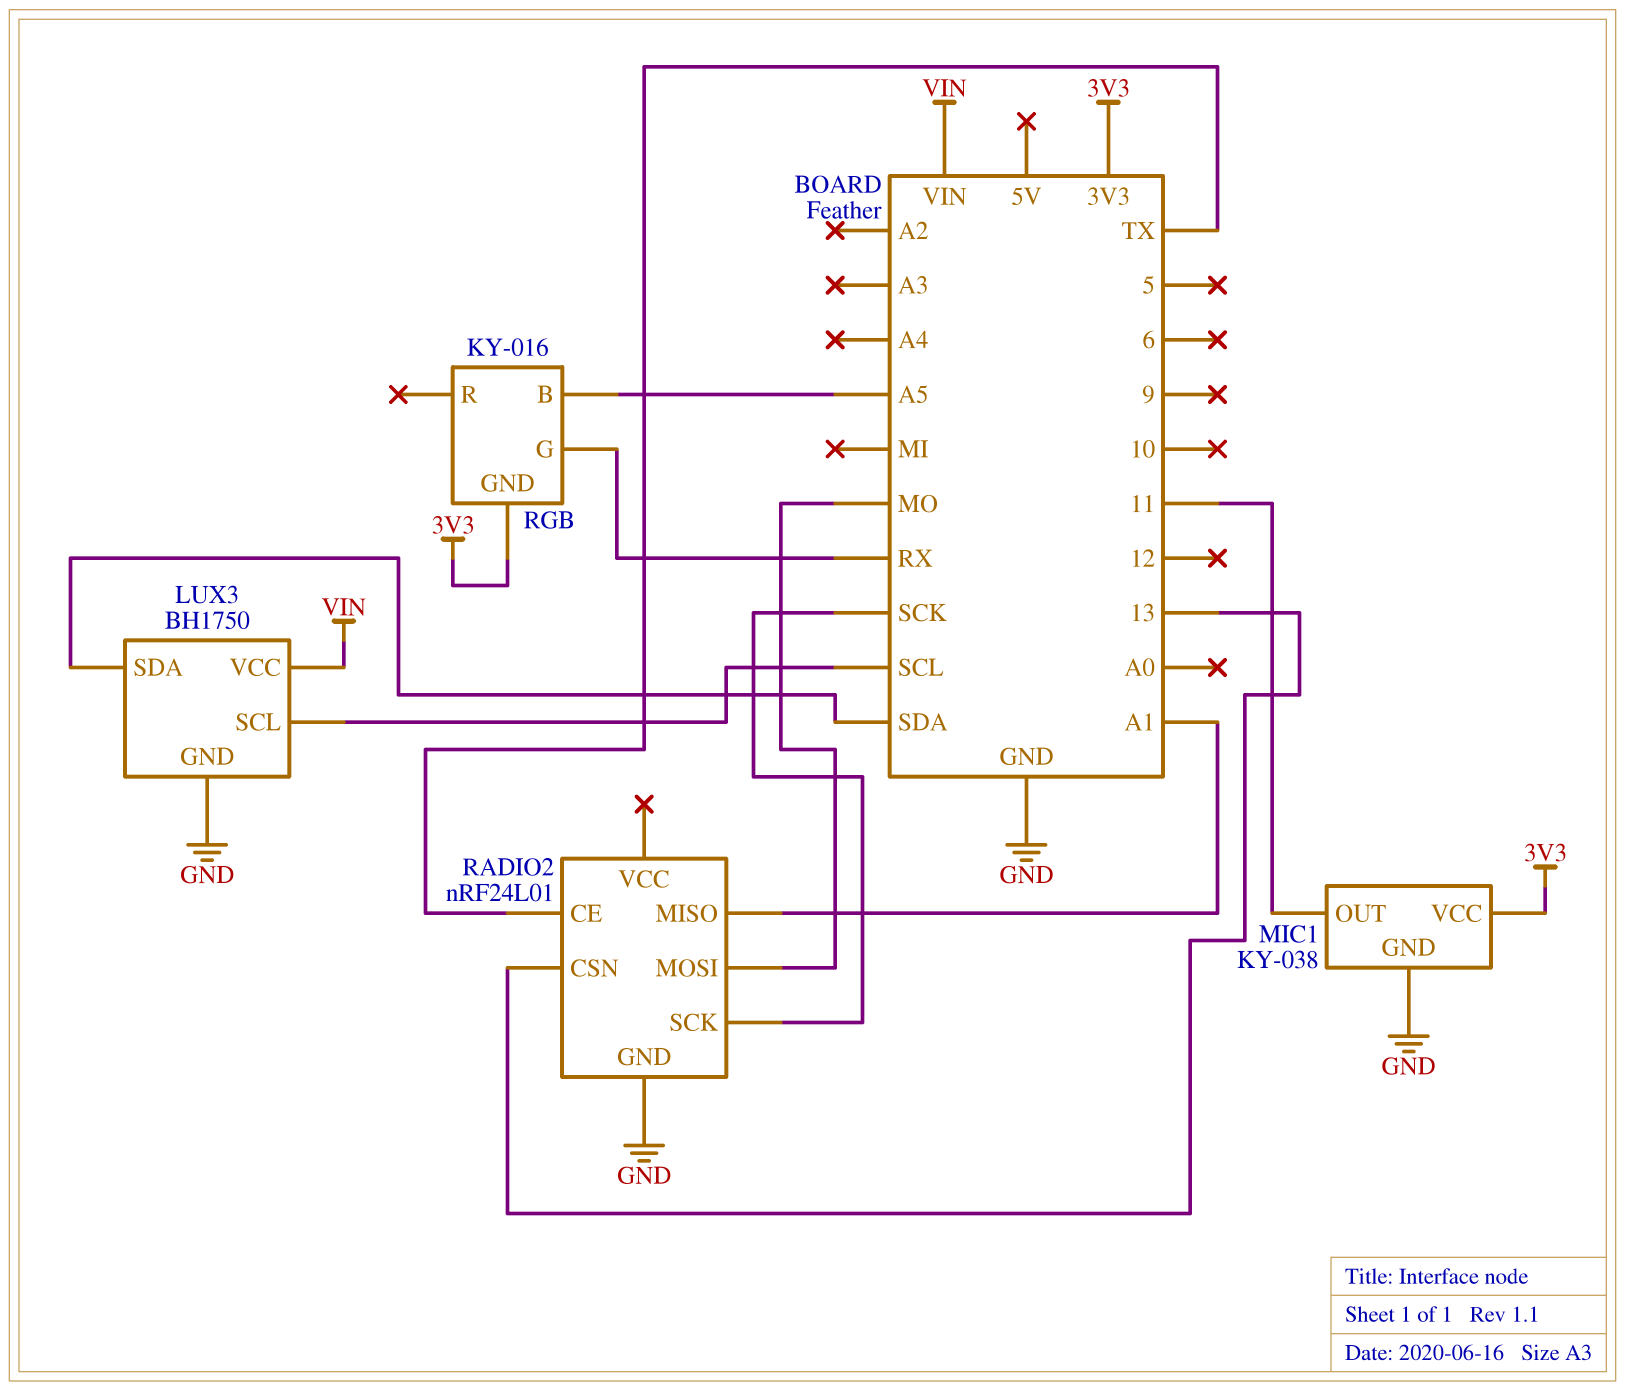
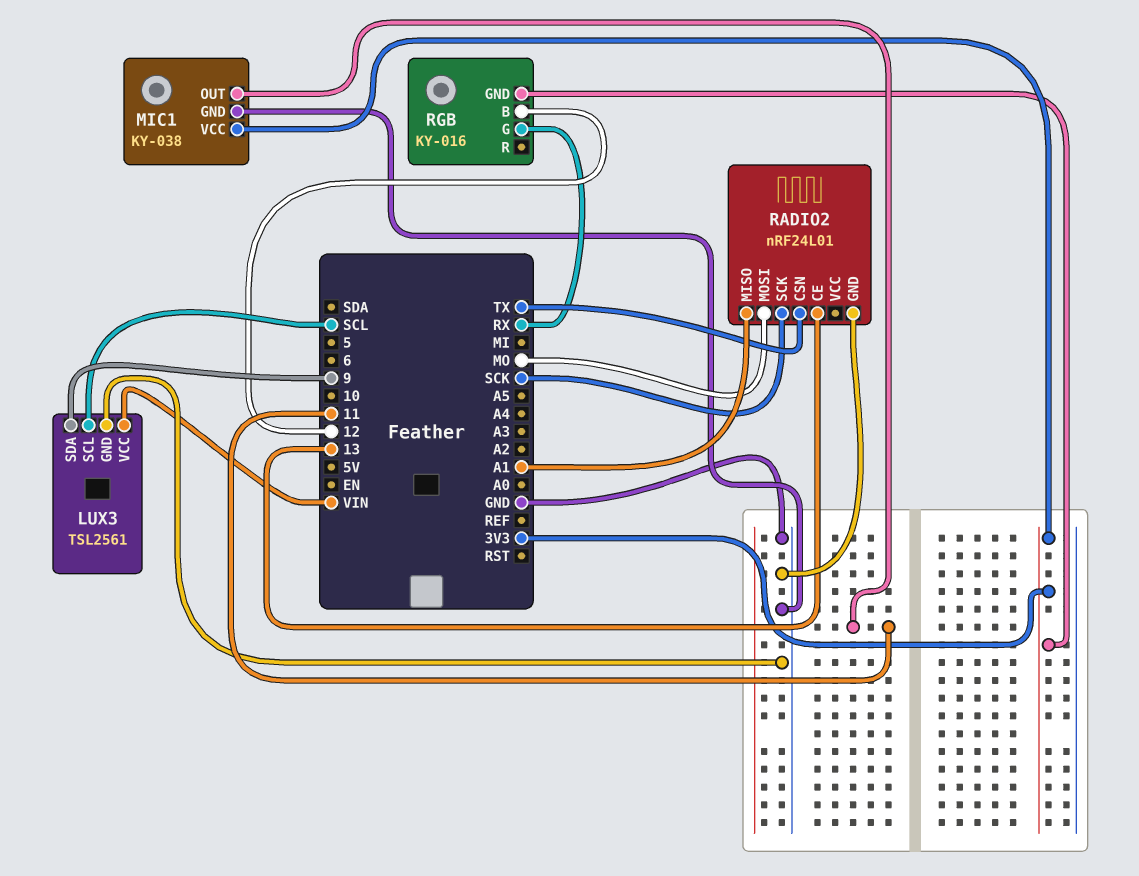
LUX3: BH1750 -> TSL2561
LUX3 pin SDA: SDA -> 9
RADIO2 pin CE: TX -> 13
RADIO2 pin CSN: 13 -> TX
RGB pin B: A5 -> 12

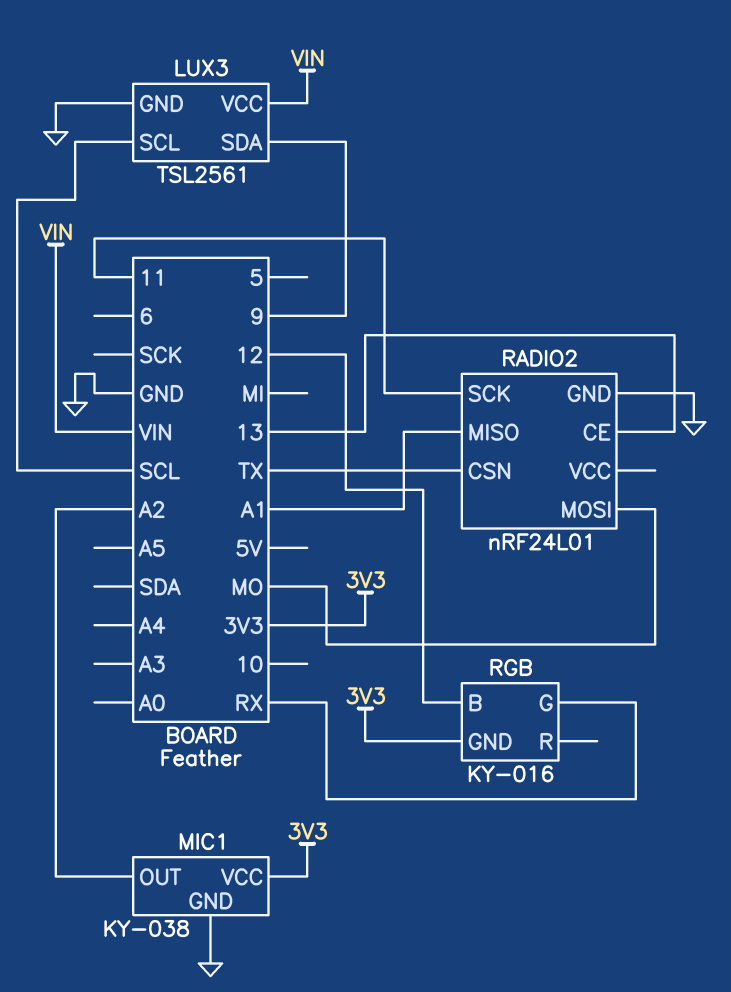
MIC1 pin OUT: 11 -> A2
RADIO2 pin SCK: SCK -> 11

